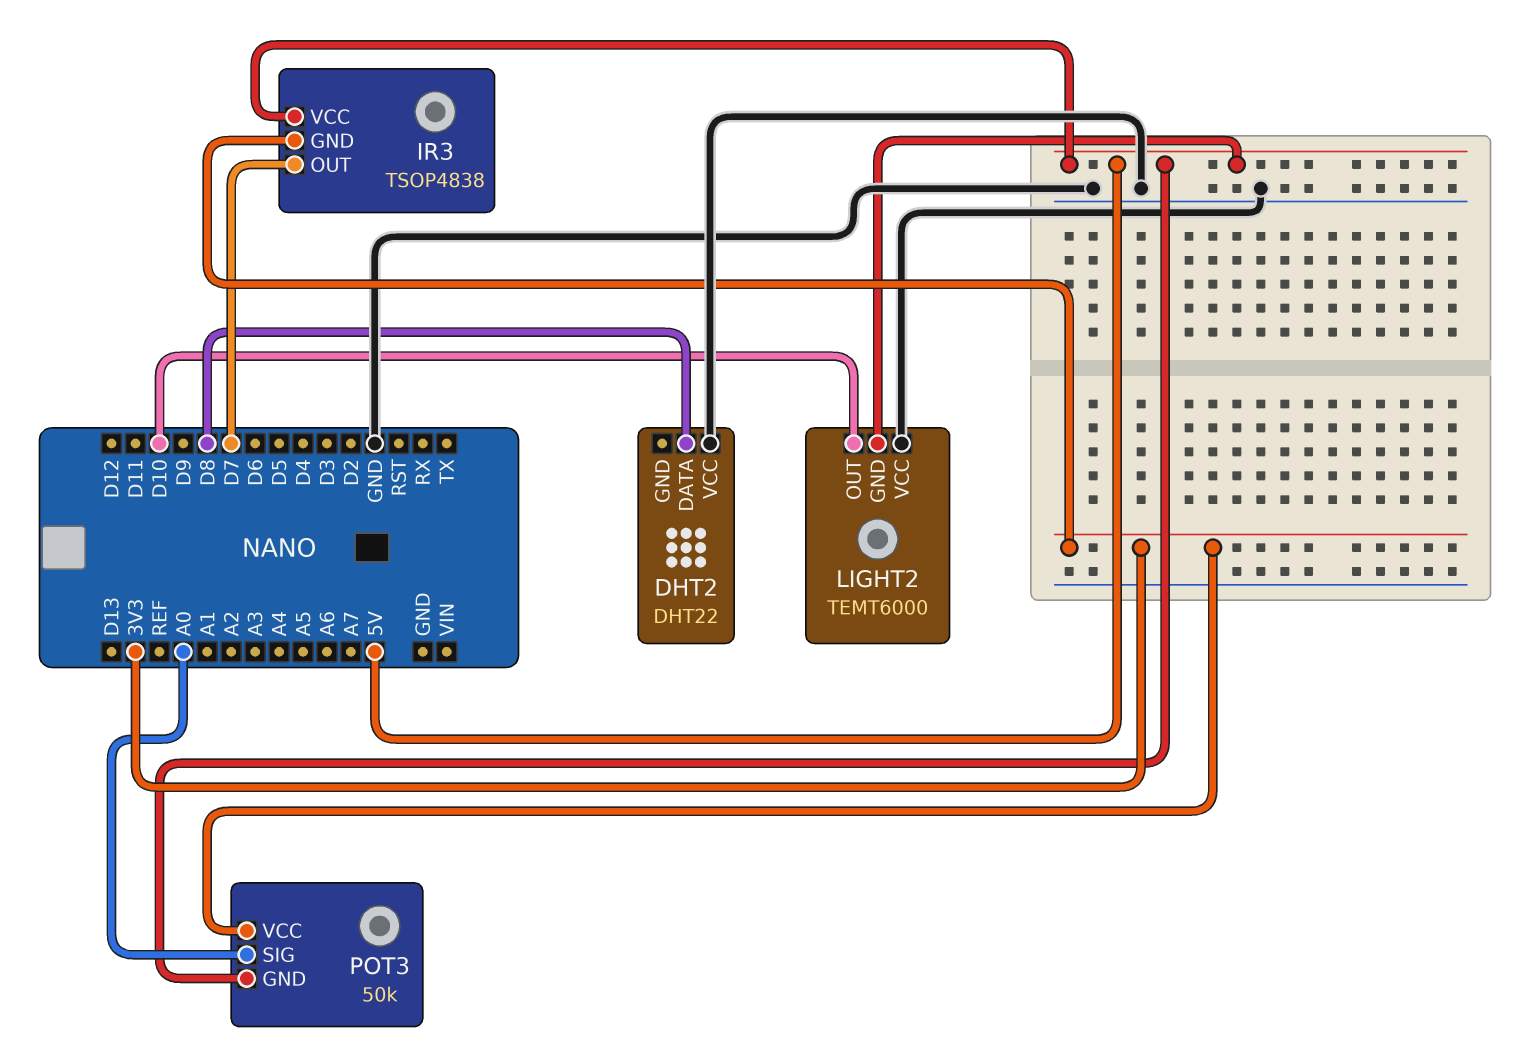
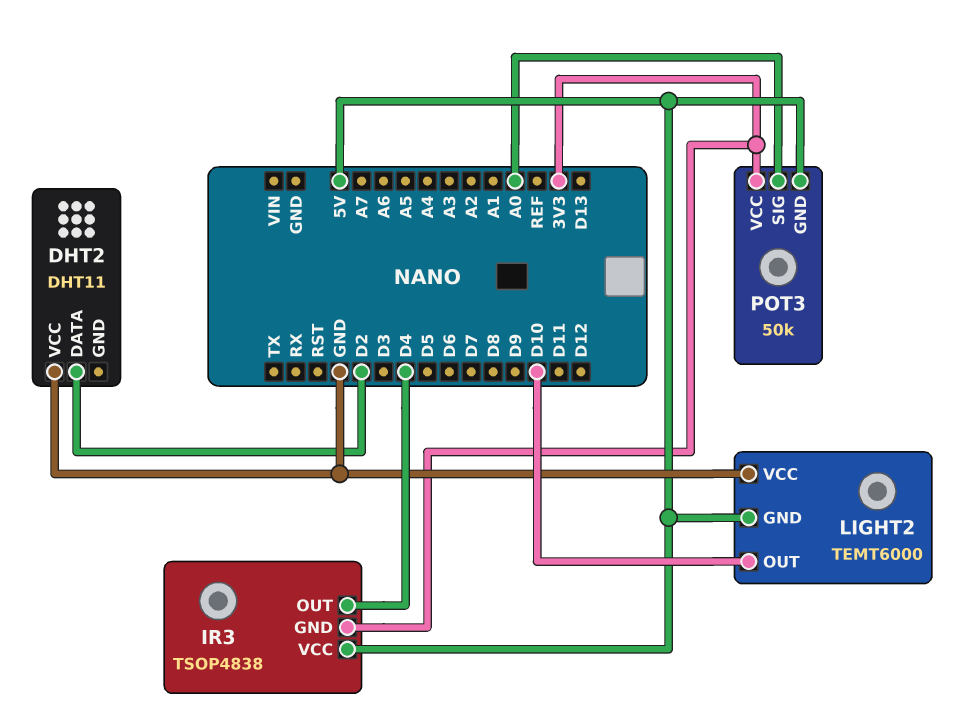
DHT2: DHT22 -> DHT11
DHT2 pin DATA: D8 -> D2
IR3 pin OUT: D7 -> D4

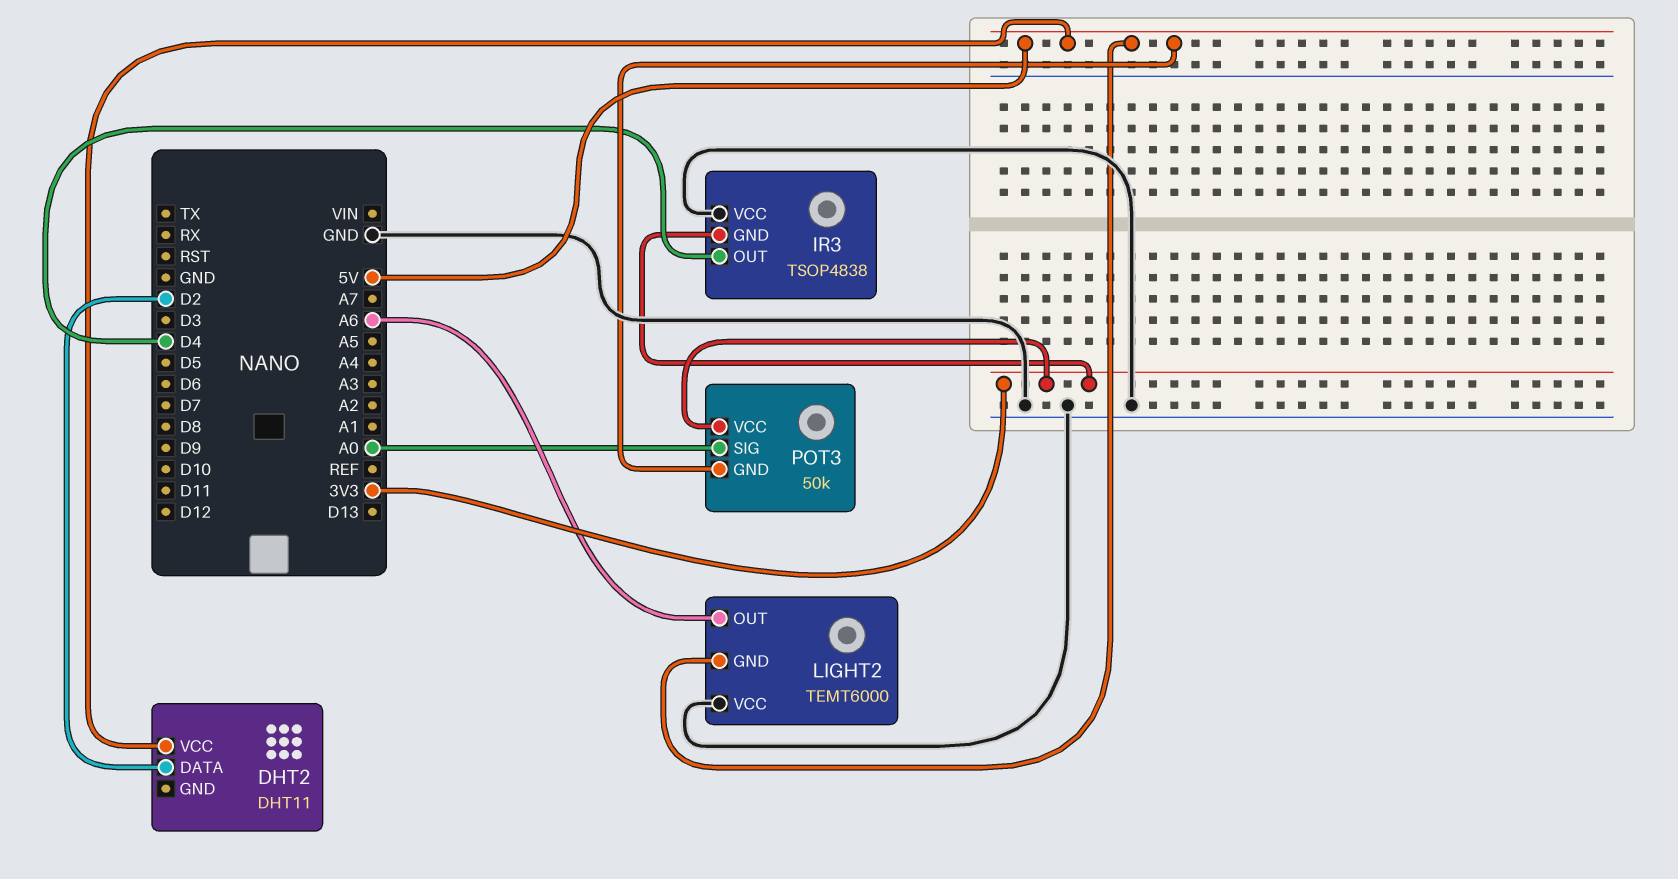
DHT2 pin VCC: GND -> 5V
IR3 pin VCC: 5V -> GND
LIGHT2 pin OUT: D10 -> A6

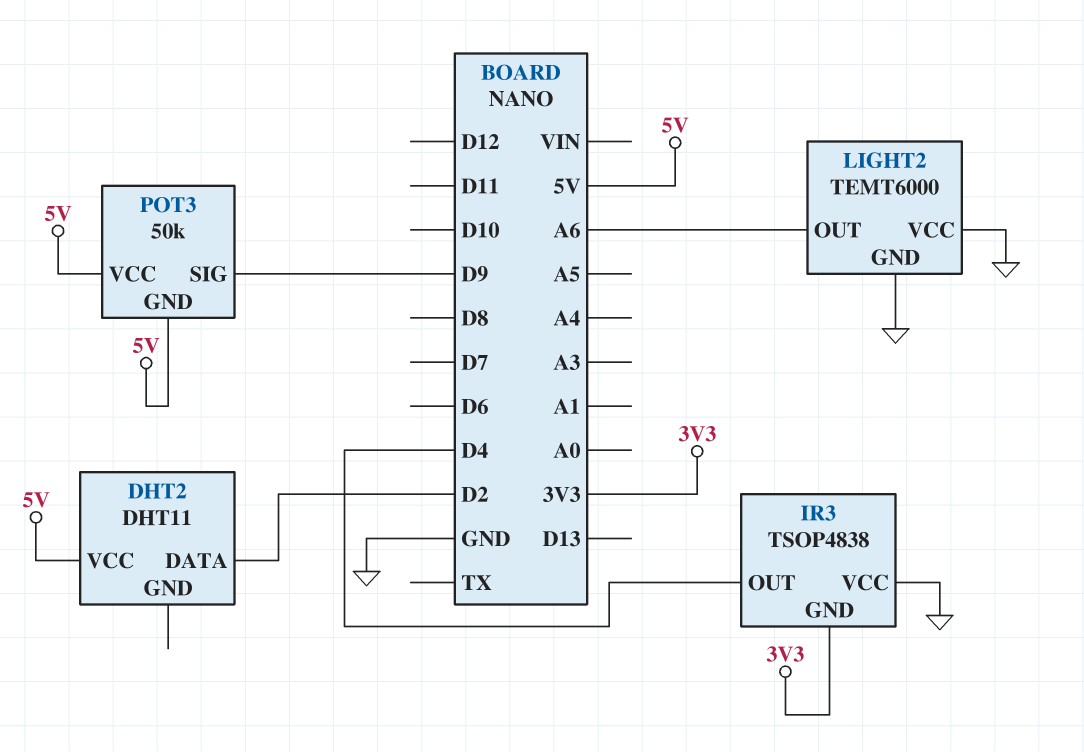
LIGHT2 pin GND: 5V -> GND
POT3 pin SIG: A0 -> D9
POT3 pin VCC: 3V3 -> 5V

